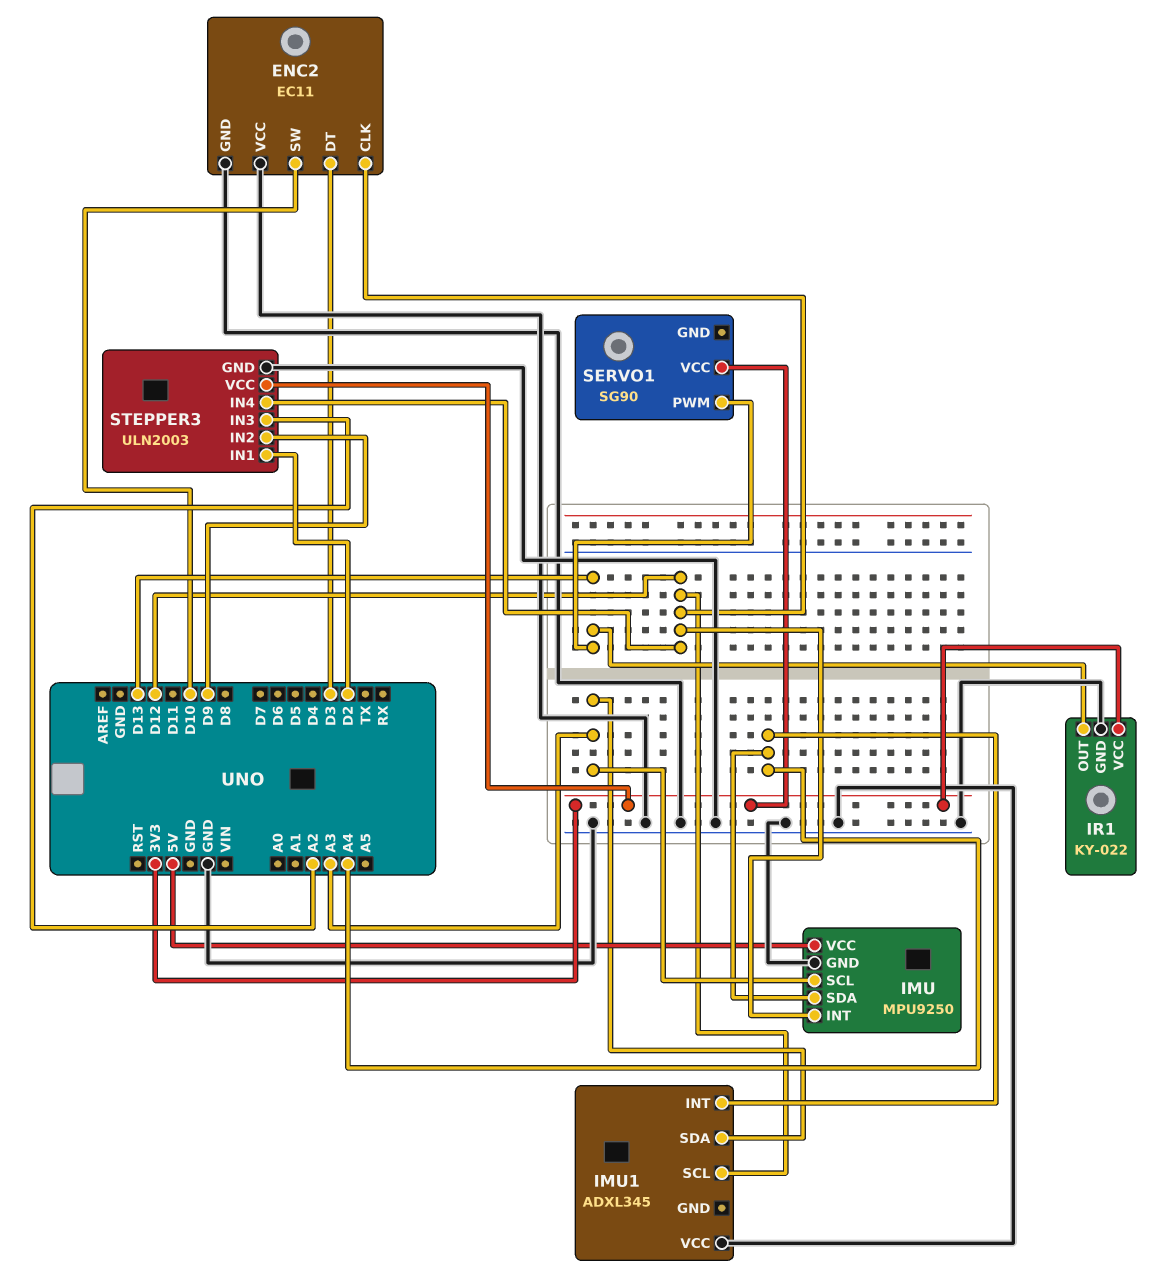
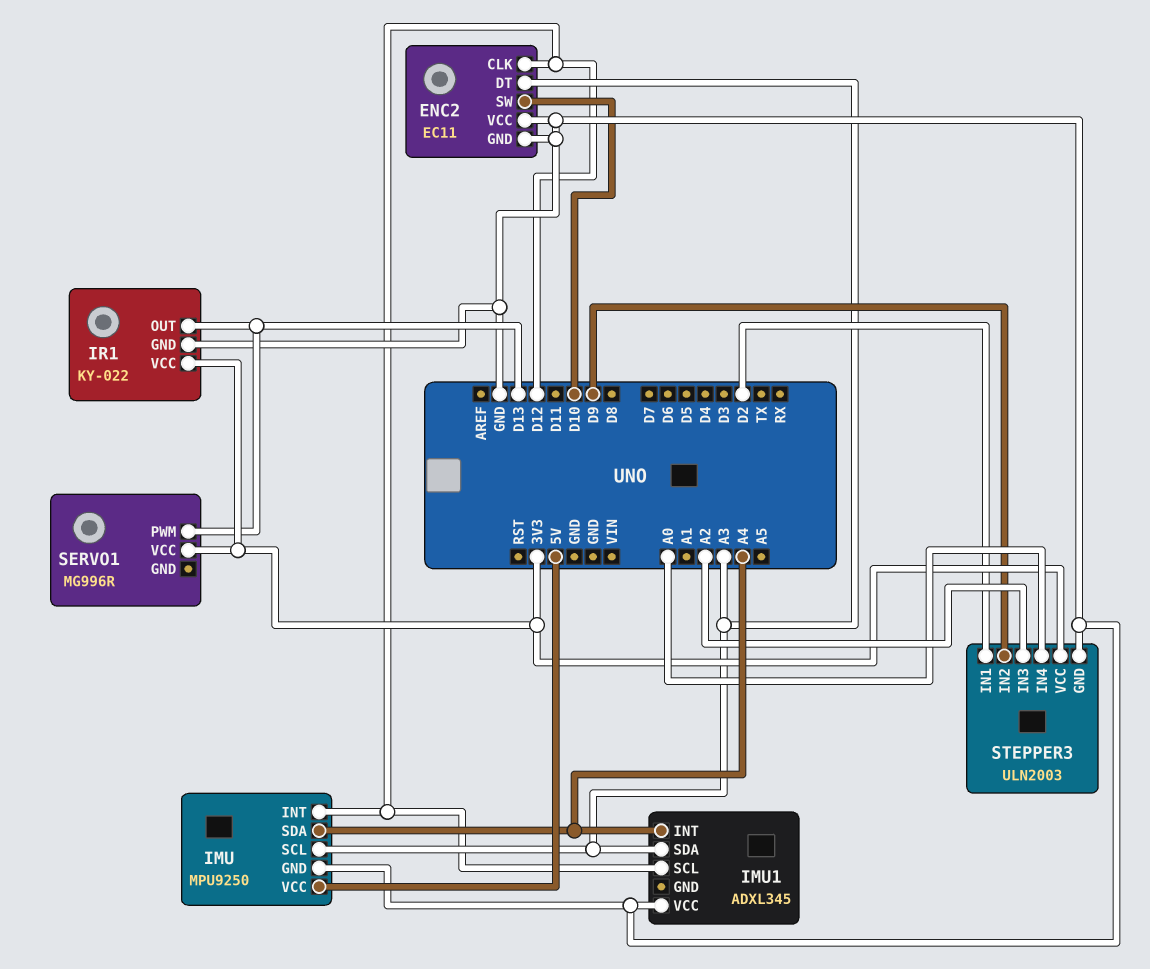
ENC2 pin DT: D3 -> A3
SERVO1: SG90 -> MG996R
STEPPER3 pin IN4: D12 -> A0

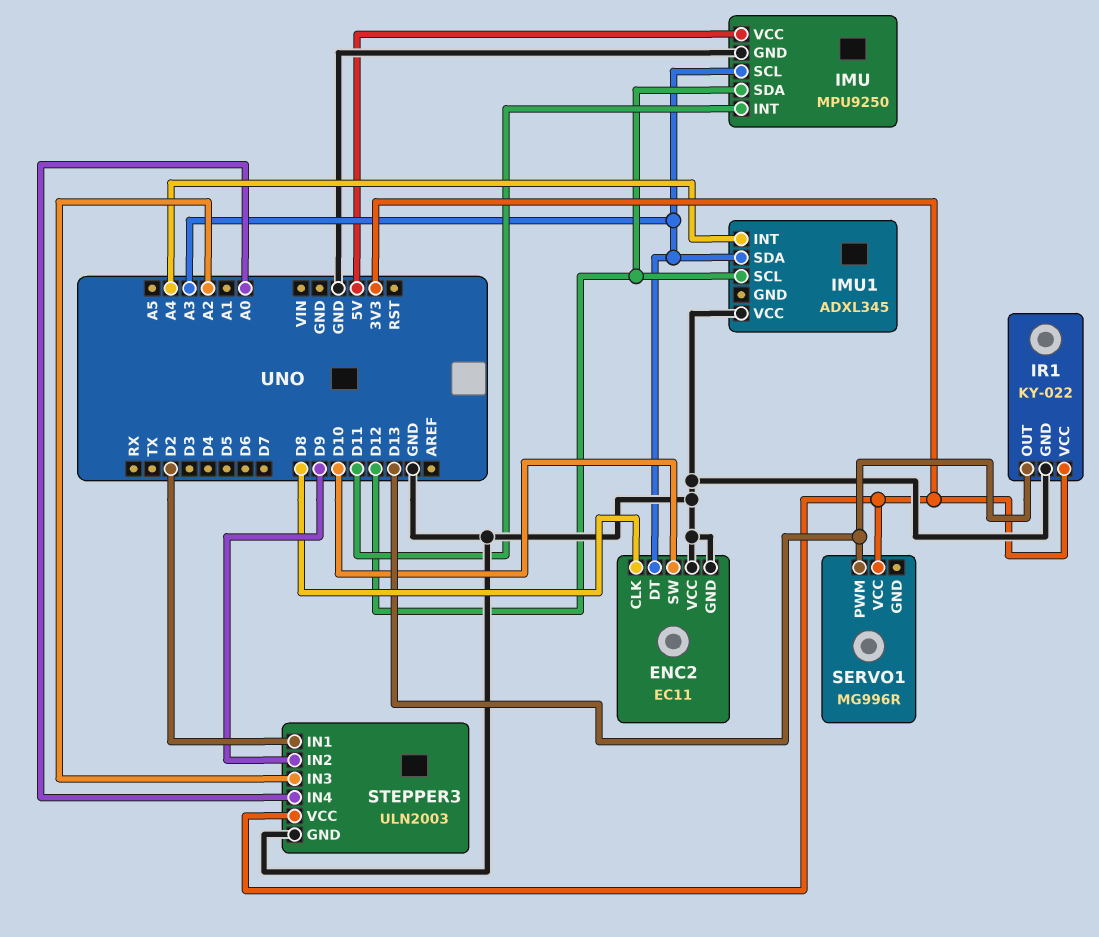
ENC2 pin CLK: D12 -> D8
IMU pin INT: D12 -> D11
IMU pin SDA: A4 -> D12

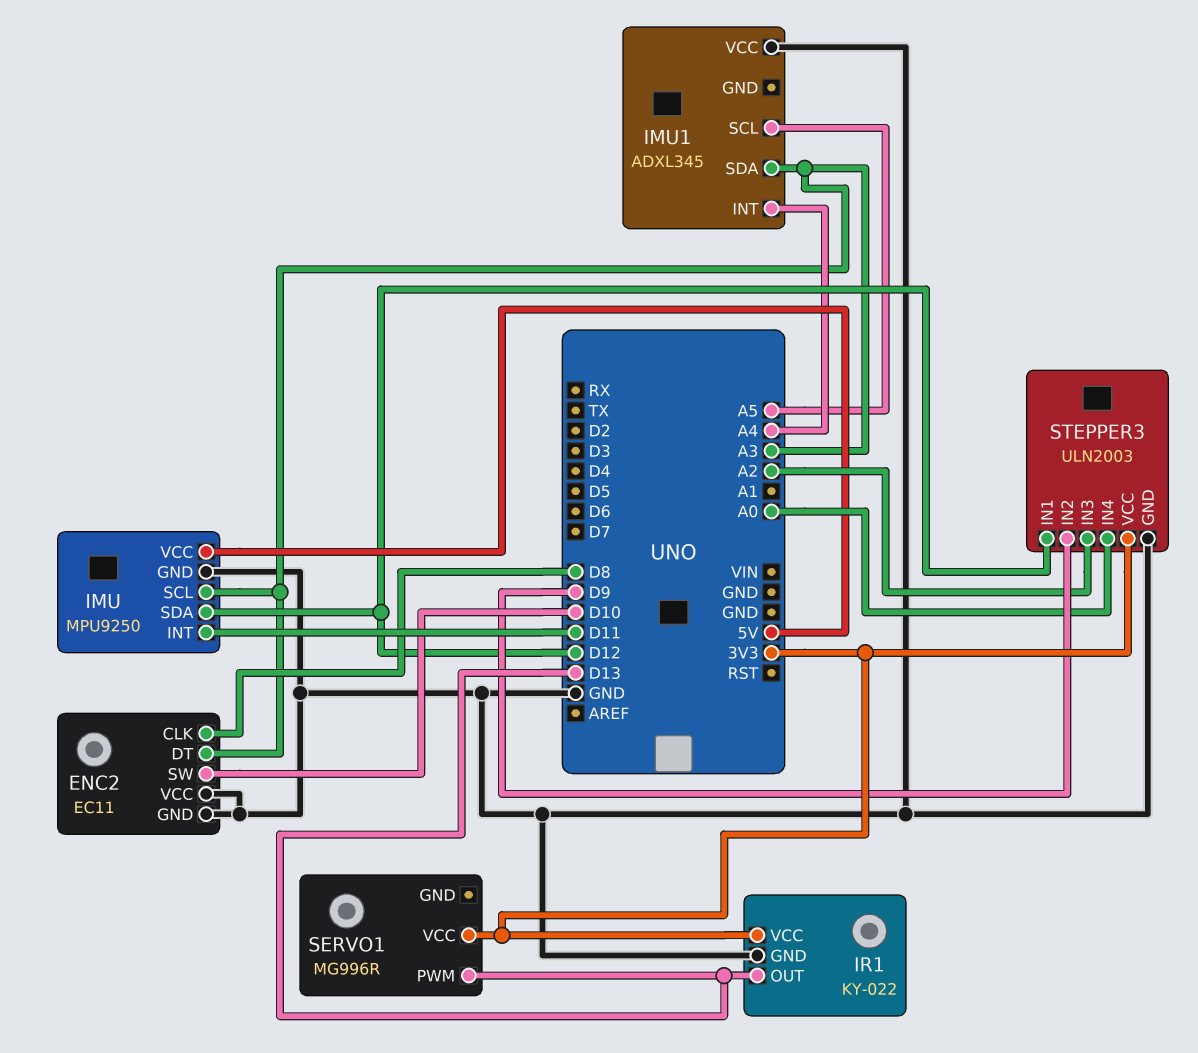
IMU1 pin SCL: D12 -> A5
STEPPER3 pin IN1: D2 -> D12

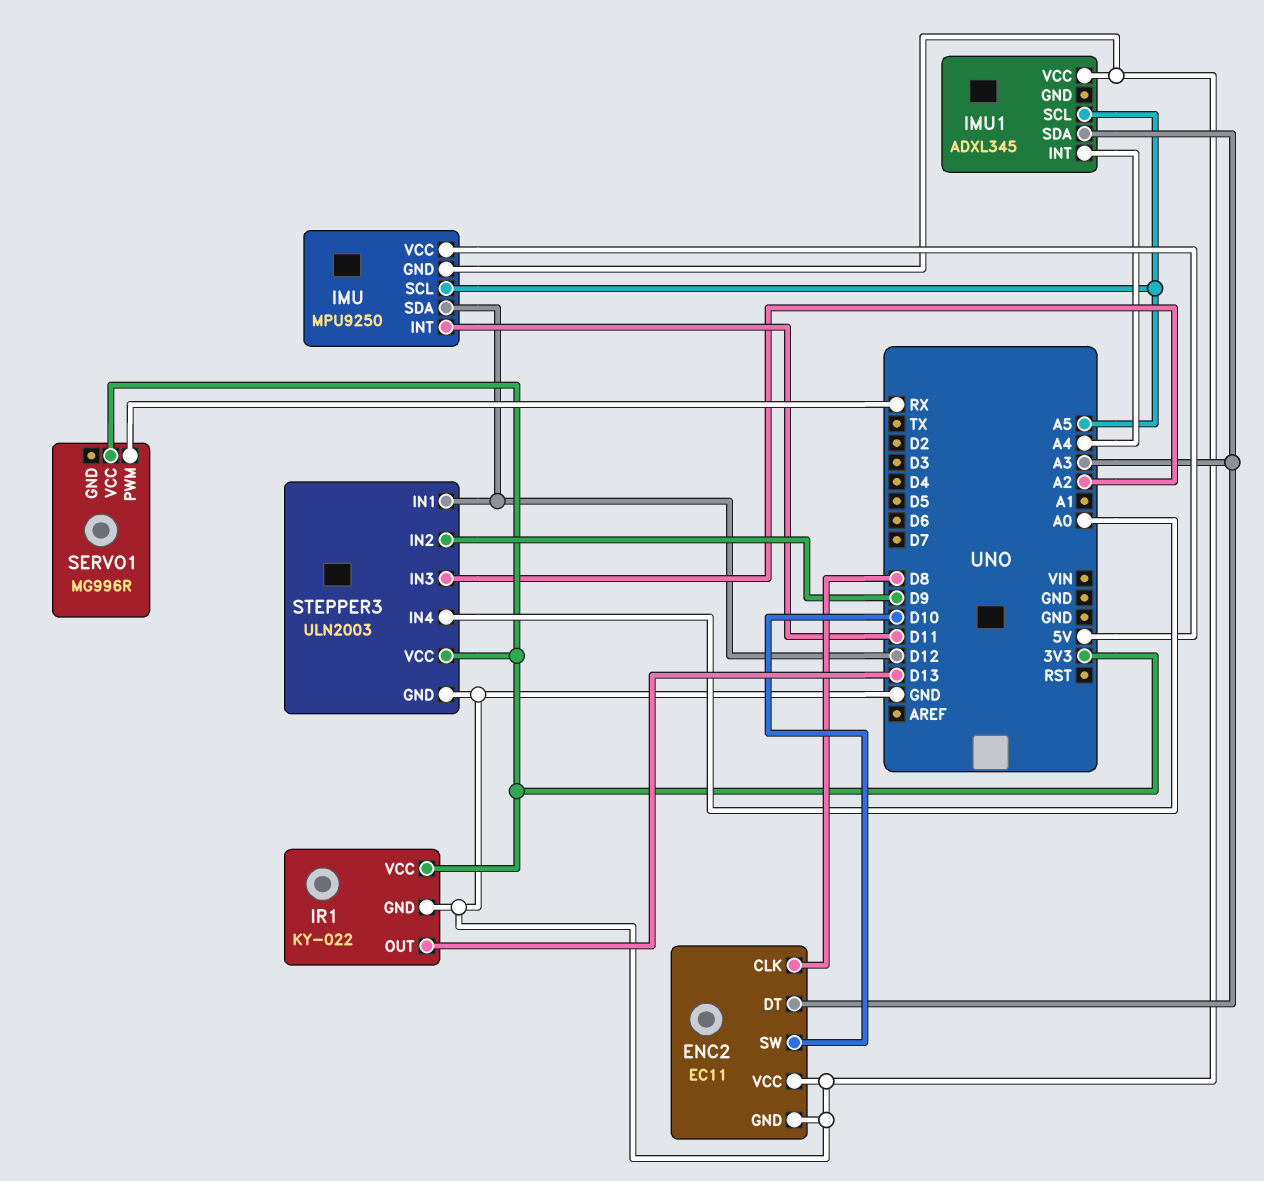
IMU pin SCL: A3 -> A5
SERVO1 pin PWM: D13 -> RX

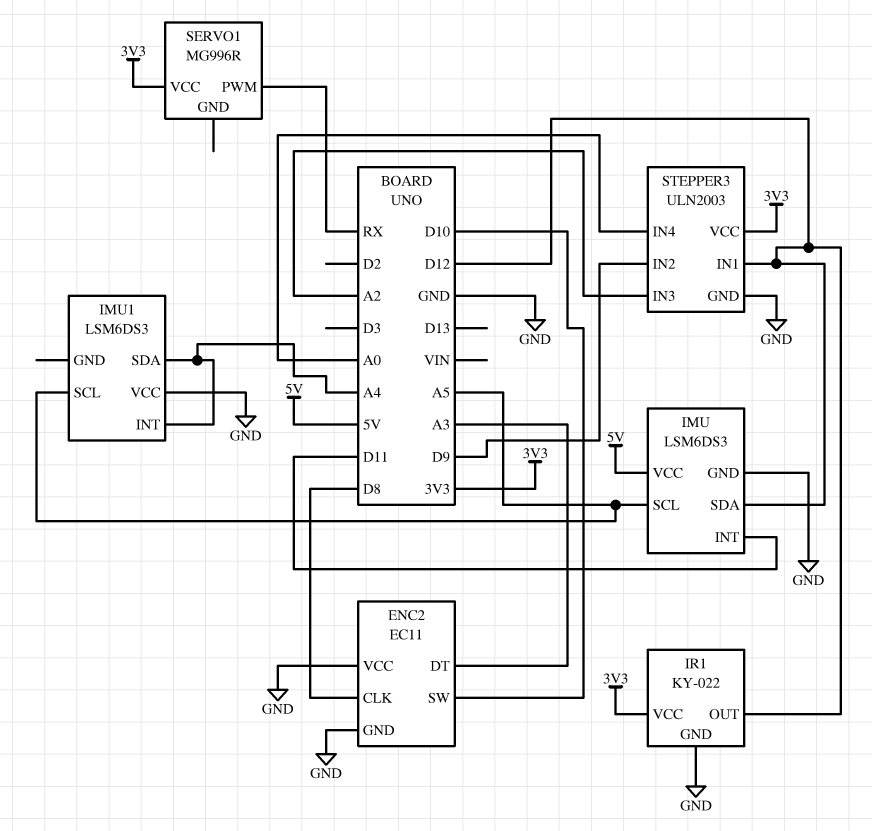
IMU: MPU9250 -> LSM6DS3
IMU1: ADXL345 -> LSM6DS3
IMU1 pin SDA: A3 -> A4
IR1 pin OUT: D13 -> D12

